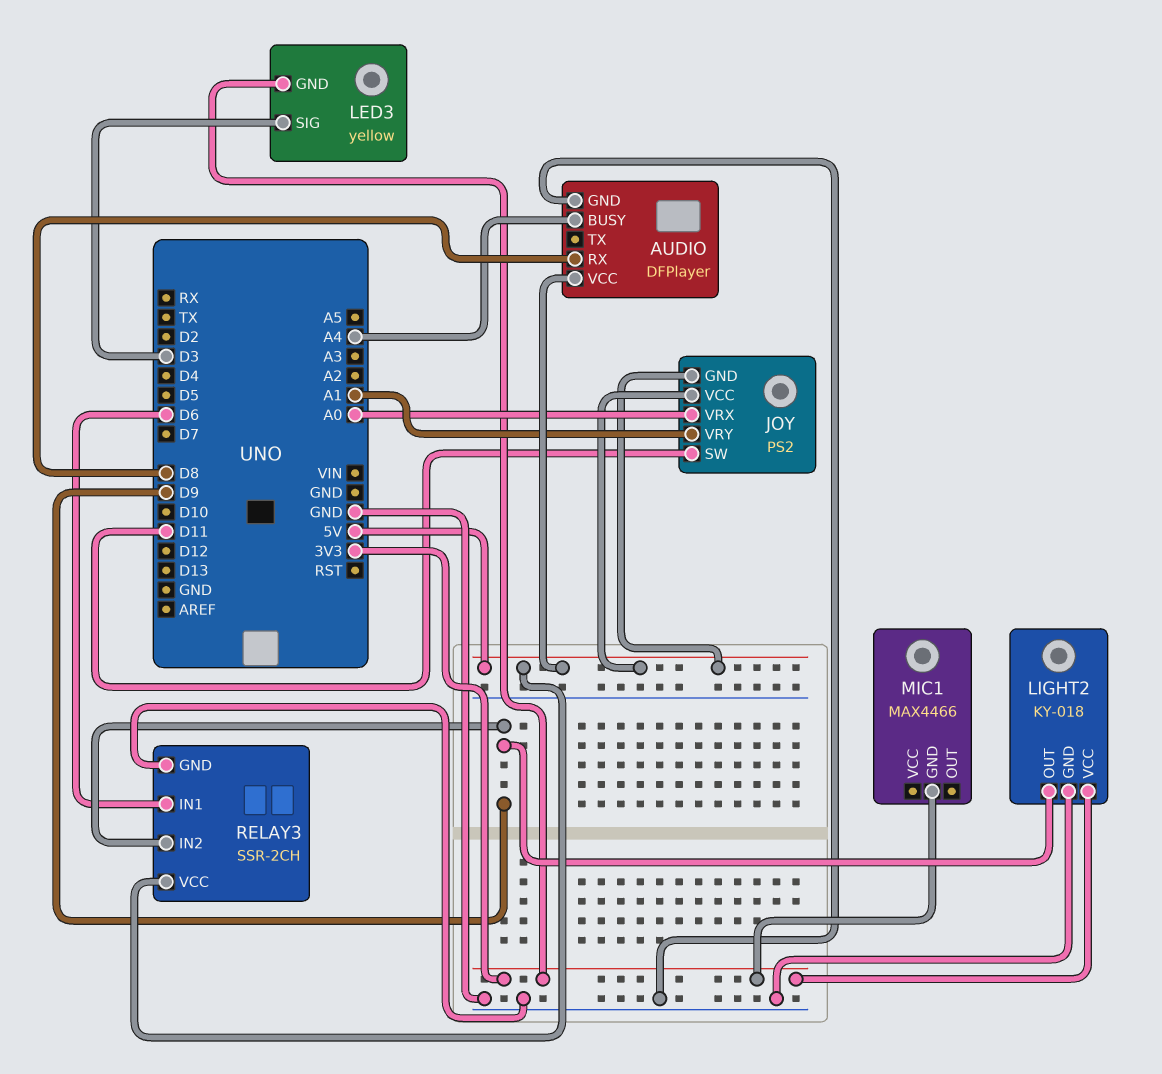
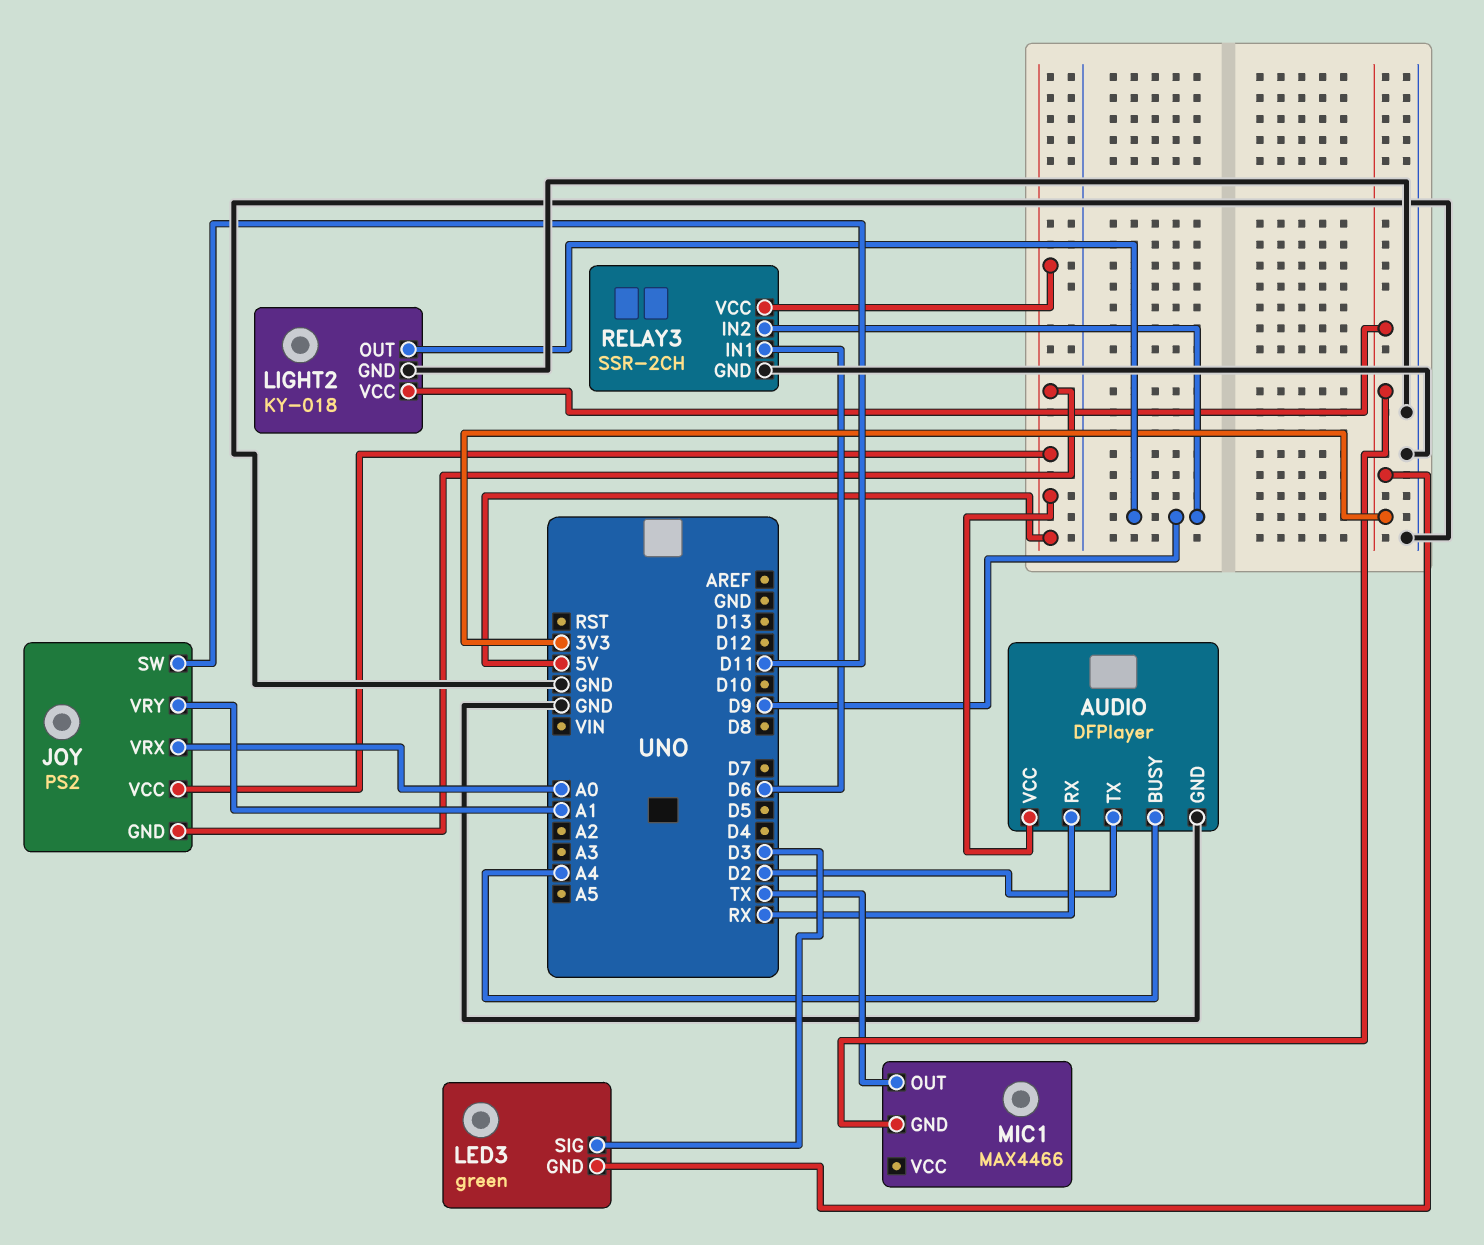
AUDIO pin RX: D8 -> RX
AUDIO pin TX: none -> D2
LED3: yellow -> green
MIC1 pin OUT: none -> TX

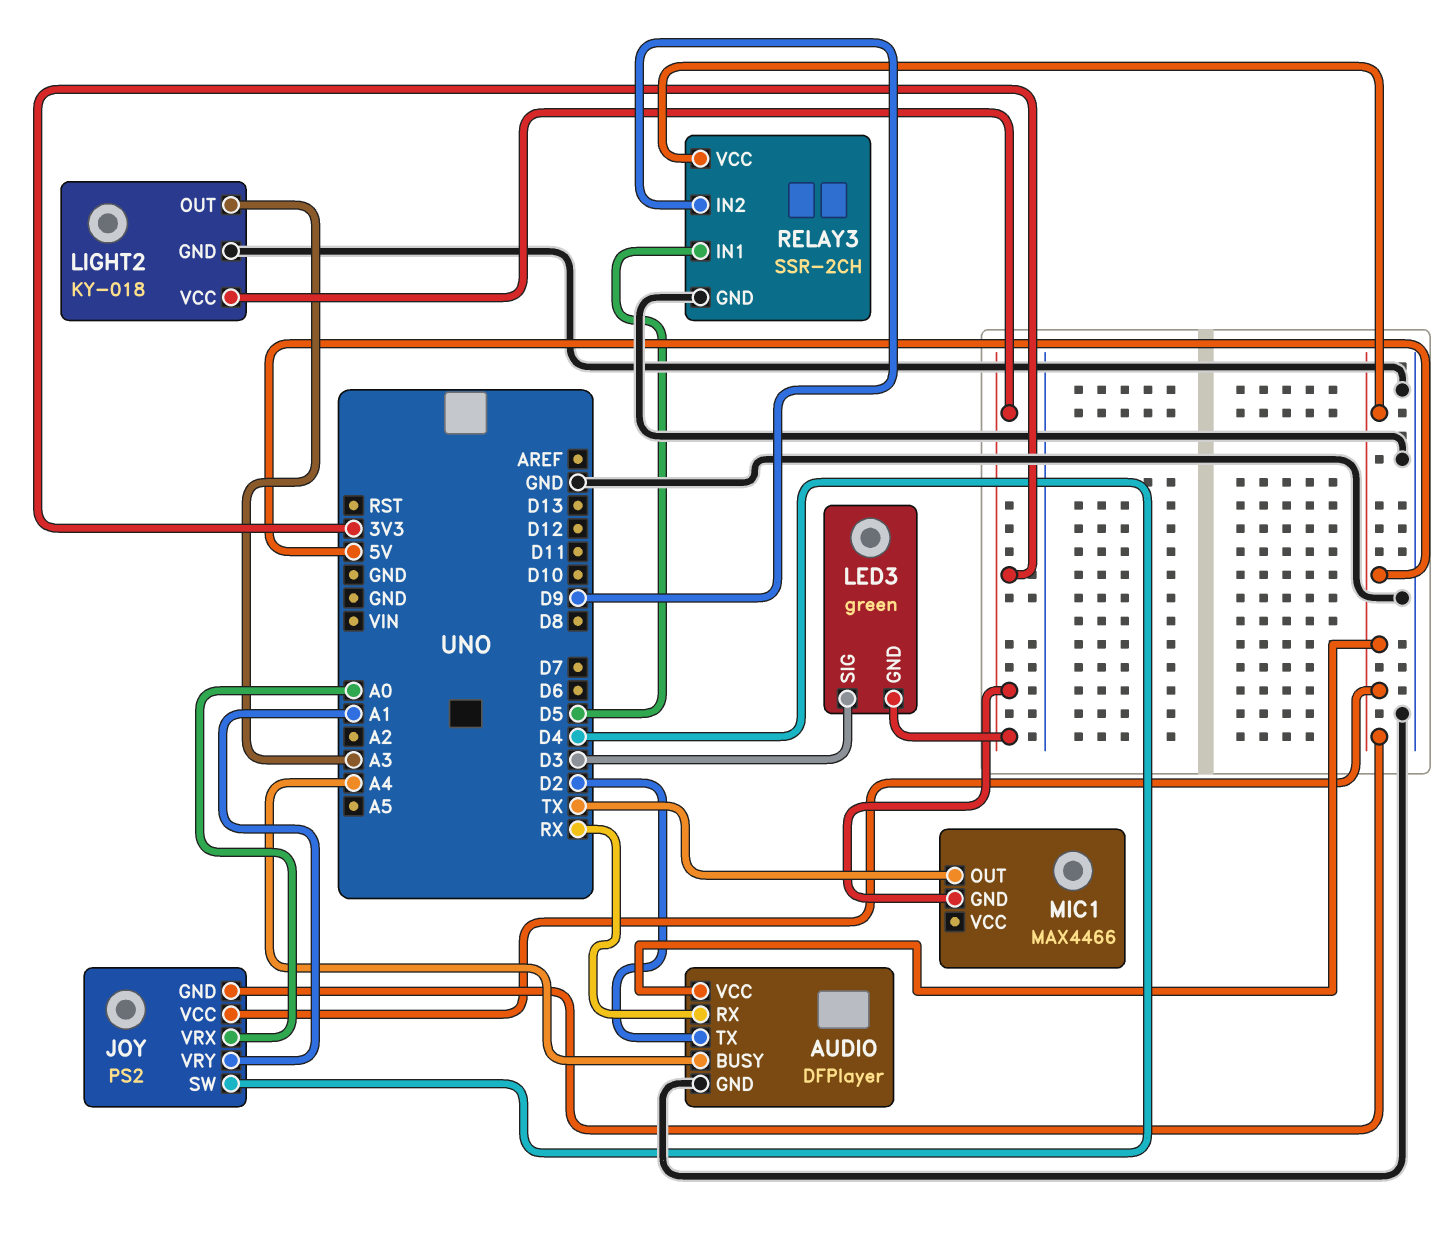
JOY pin SW: D11 -> D4
LIGHT2 pin OUT: D9 -> A3
RELAY3 pin IN1: D6 -> D5

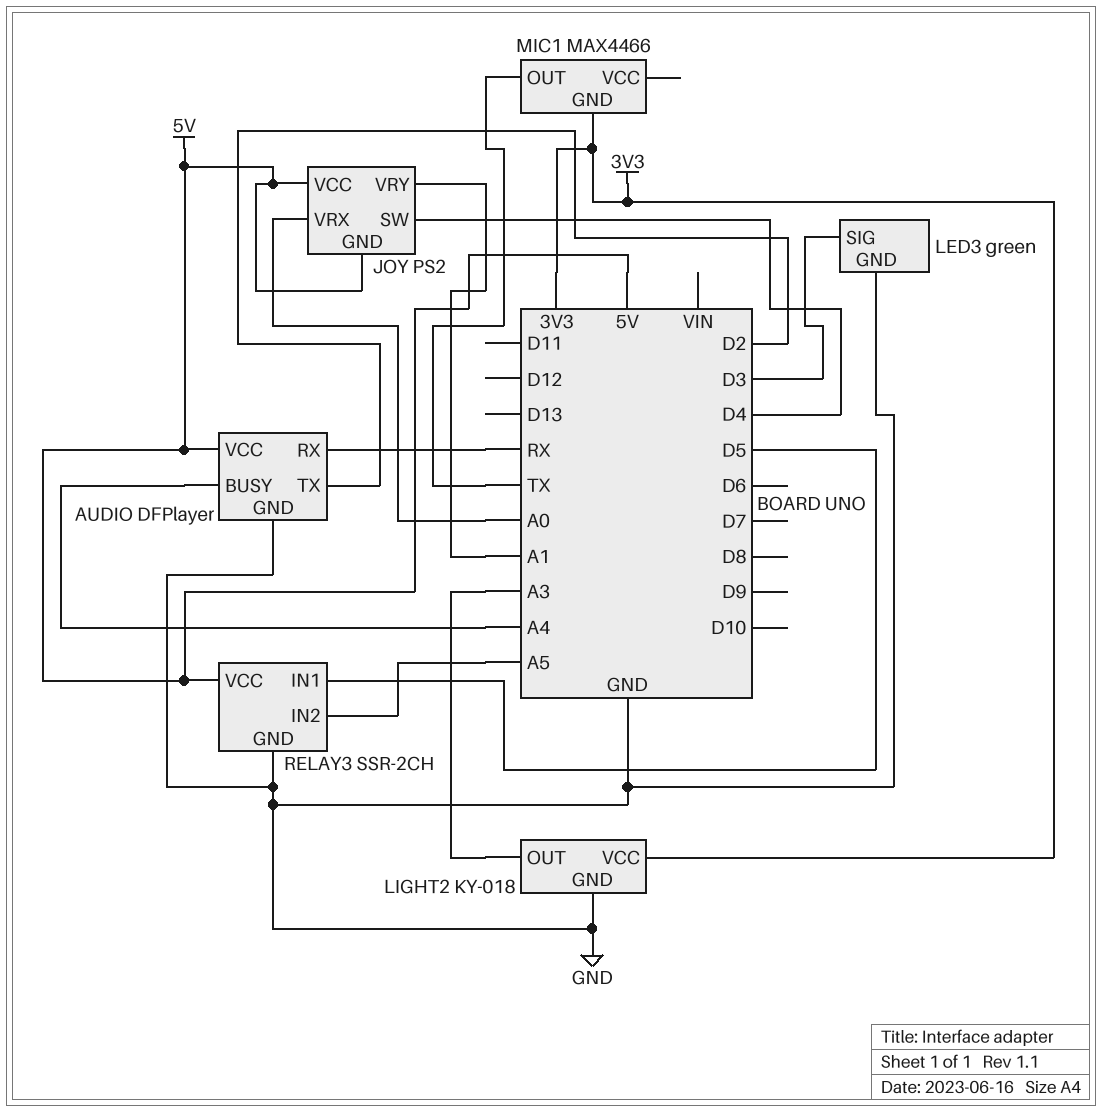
LED3 pin GND: 3V3 -> GND
RELAY3 pin IN2: D9 -> A5

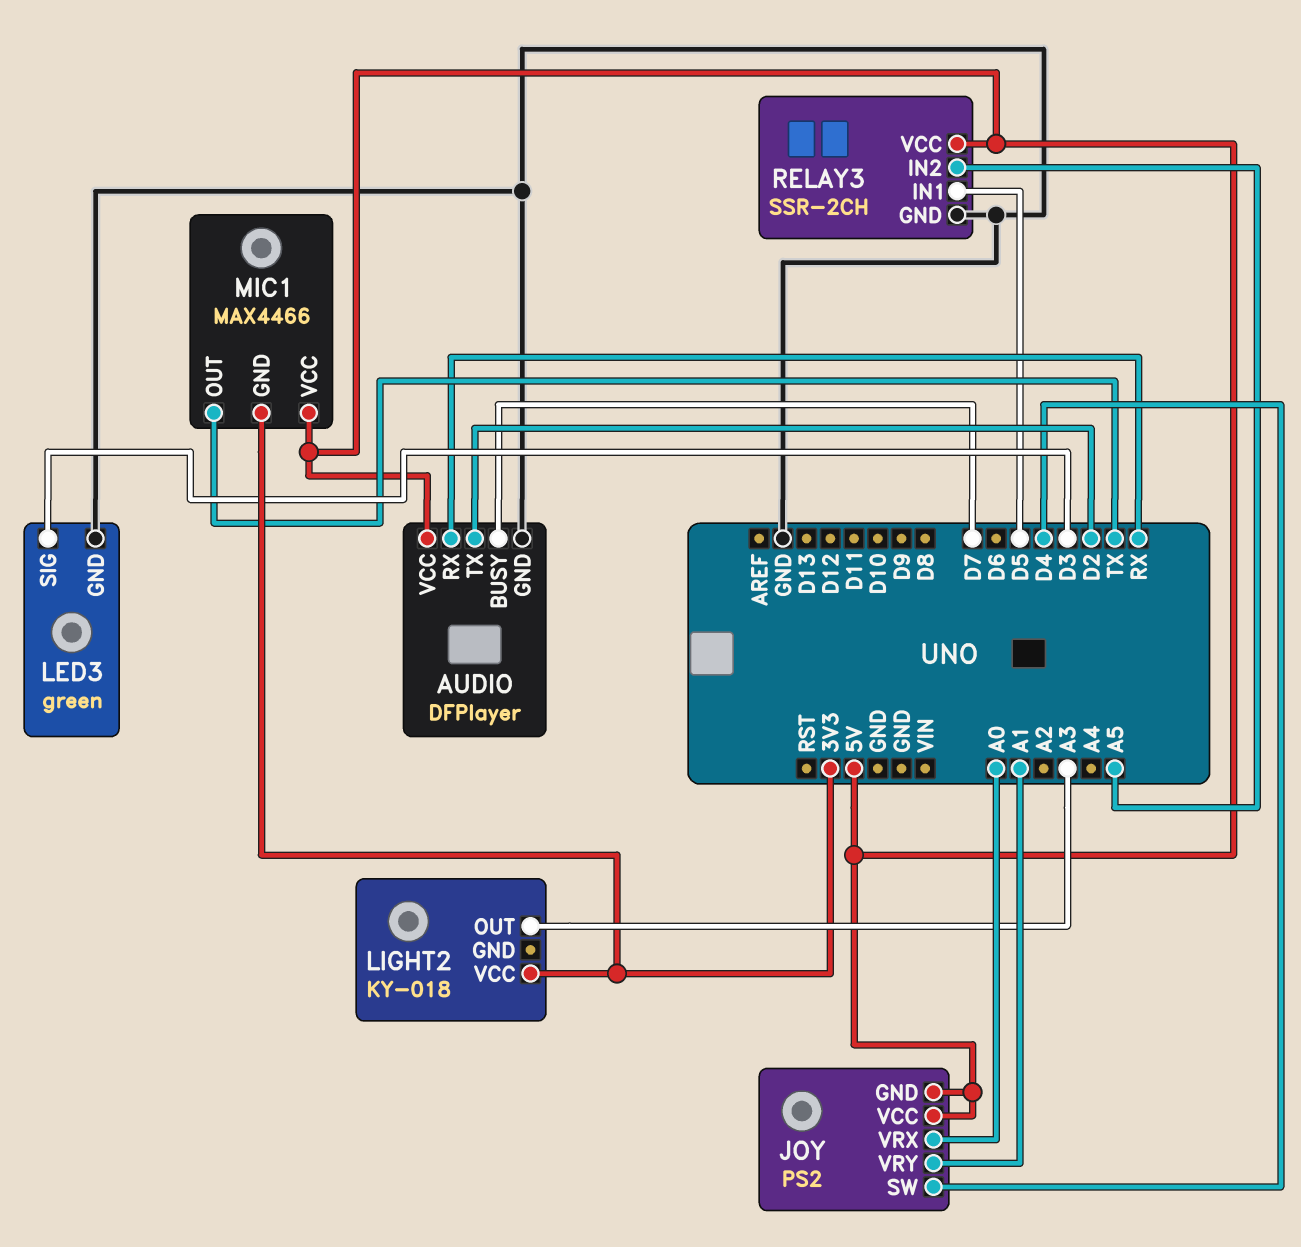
AUDIO pin BUSY: A4 -> D7
LIGHT2 pin GND: GND -> none
MIC1 pin VCC: none -> 5V

